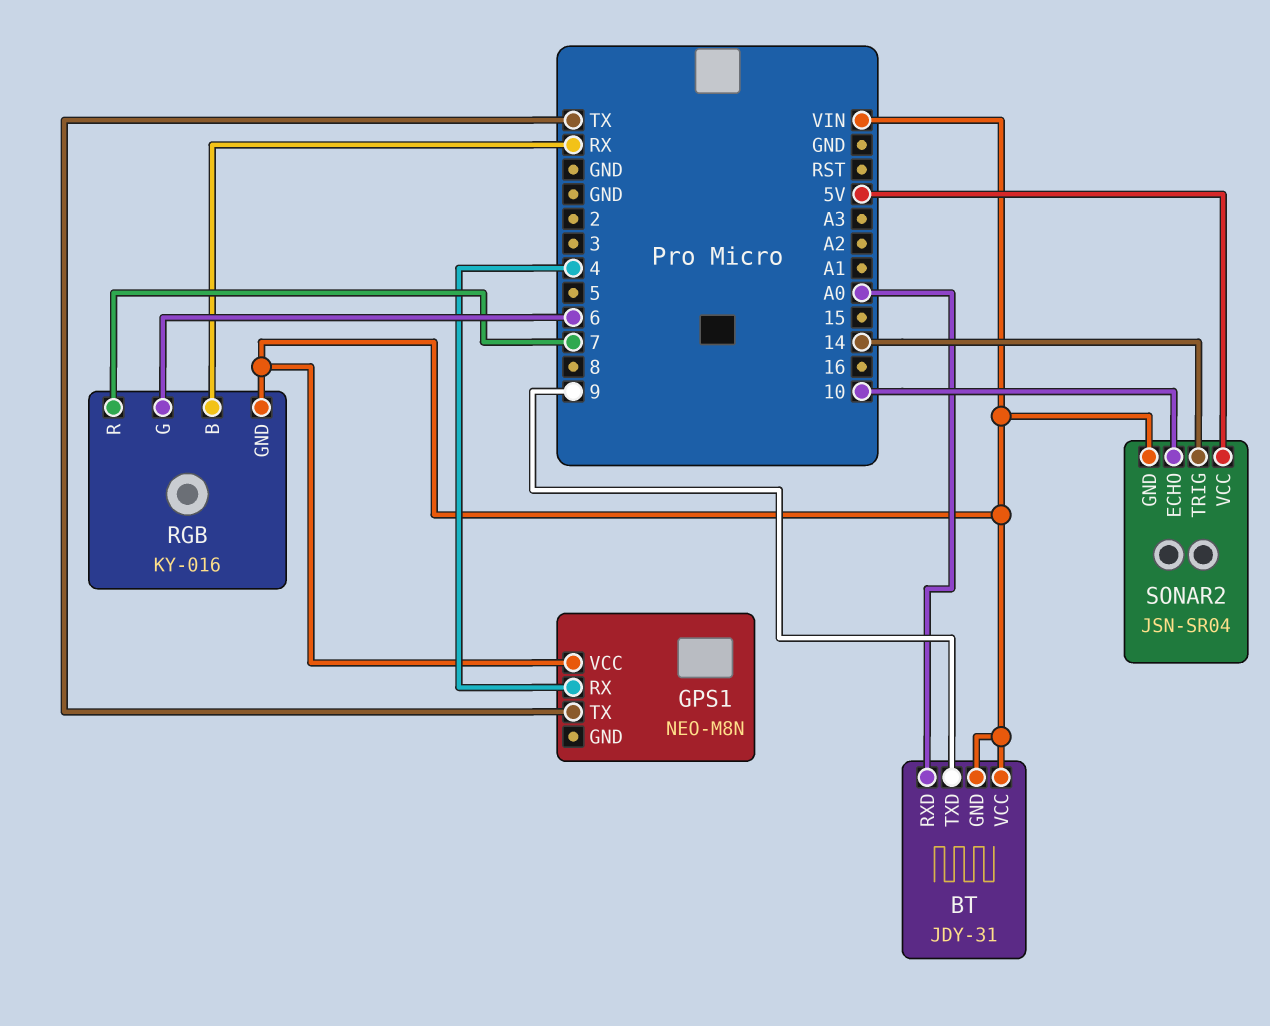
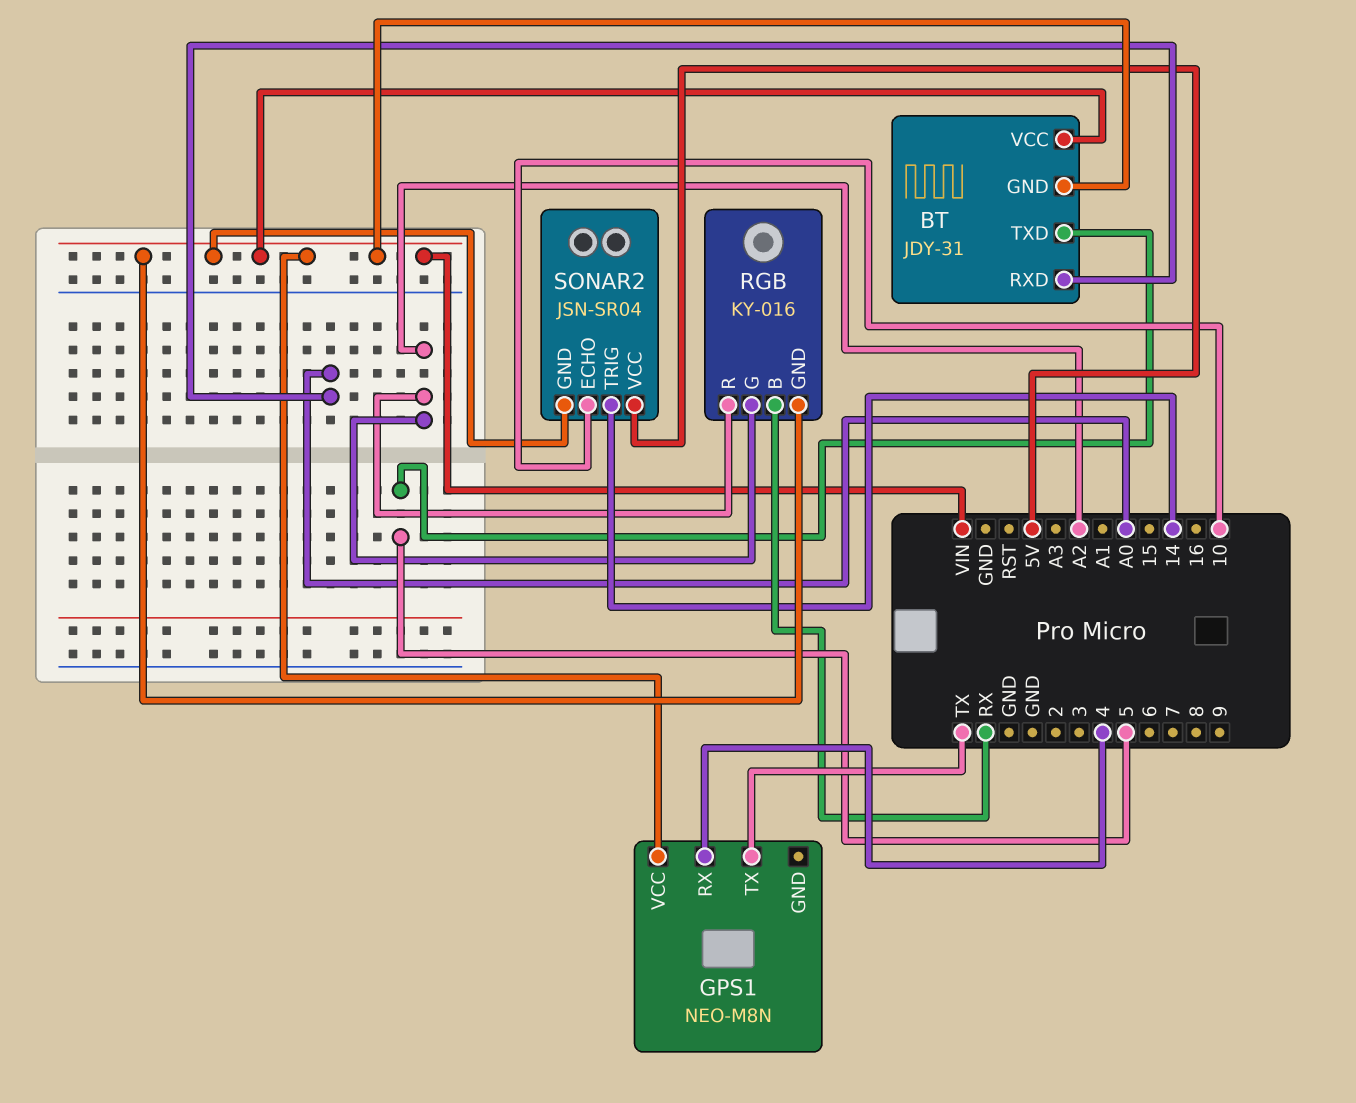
BT pin TXD: 9 -> 5
RGB pin G: 6 -> A2
RGB pin R: 7 -> A2

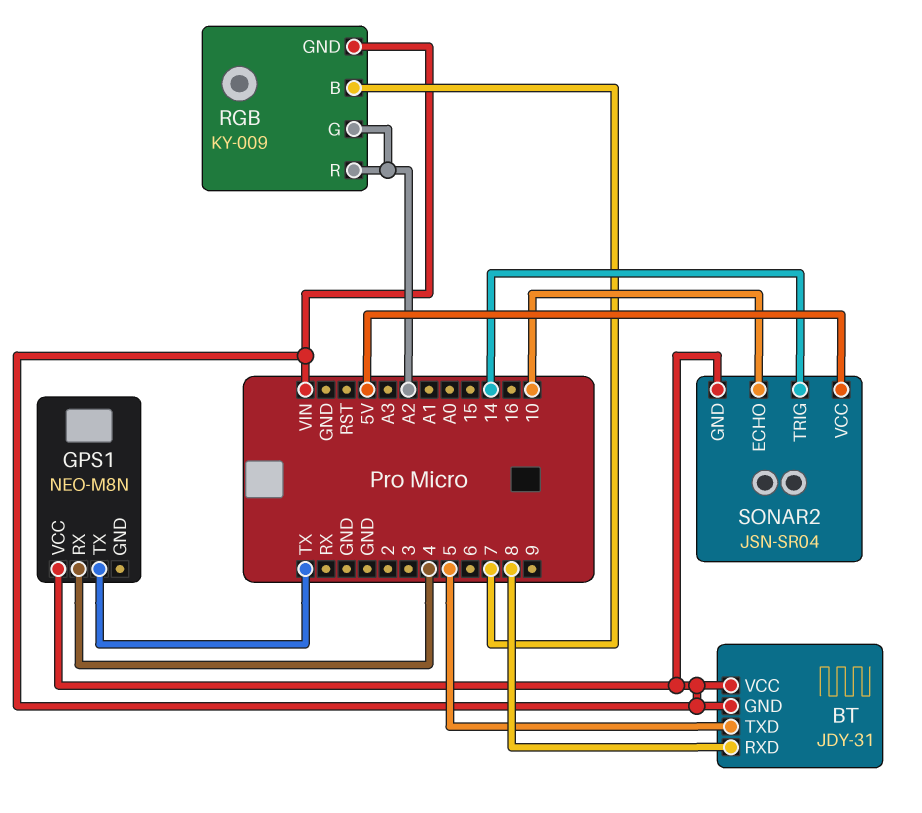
BT pin RXD: A0 -> 8
RGB: KY-016 -> KY-009
RGB pin B: RX -> 7

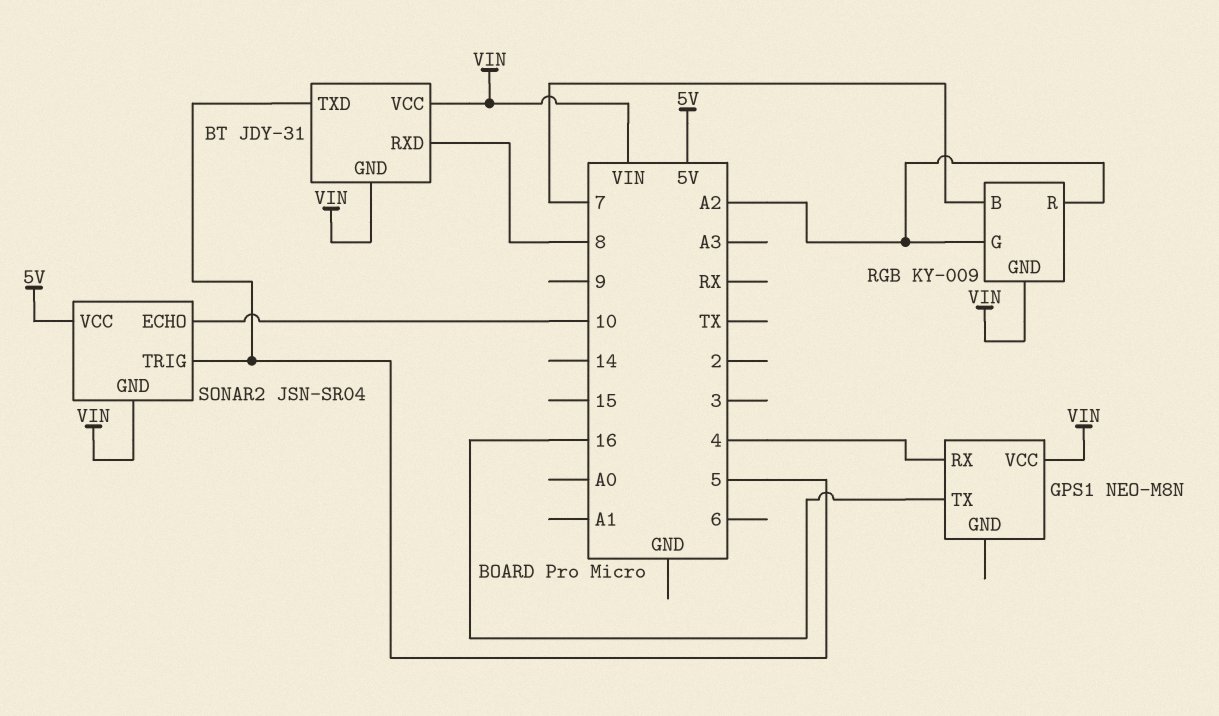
GPS1 pin TX: TX -> 16
SONAR2 pin TRIG: 14 -> 5

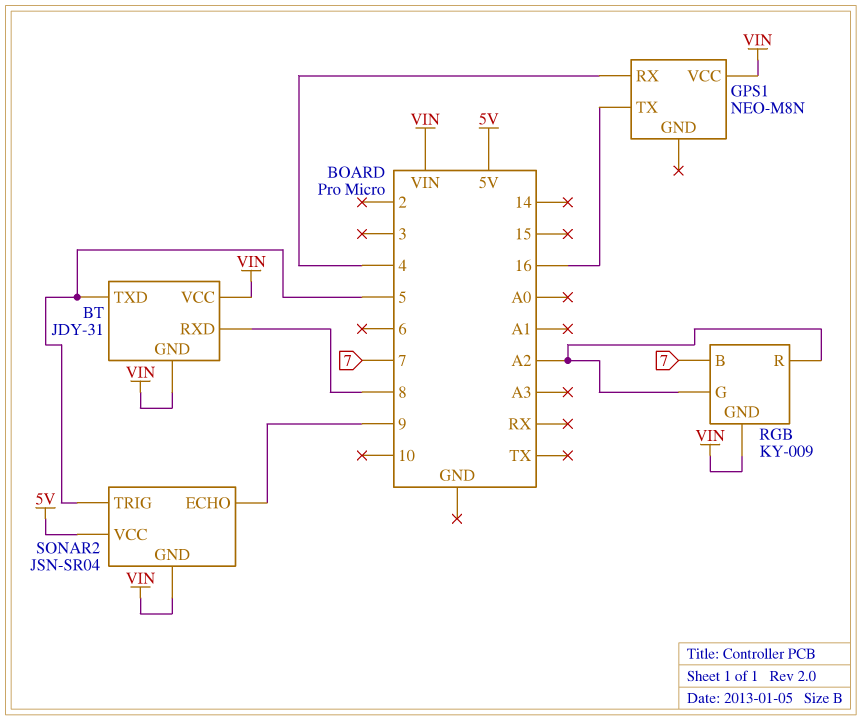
SONAR2 pin ECHO: 10 -> 9

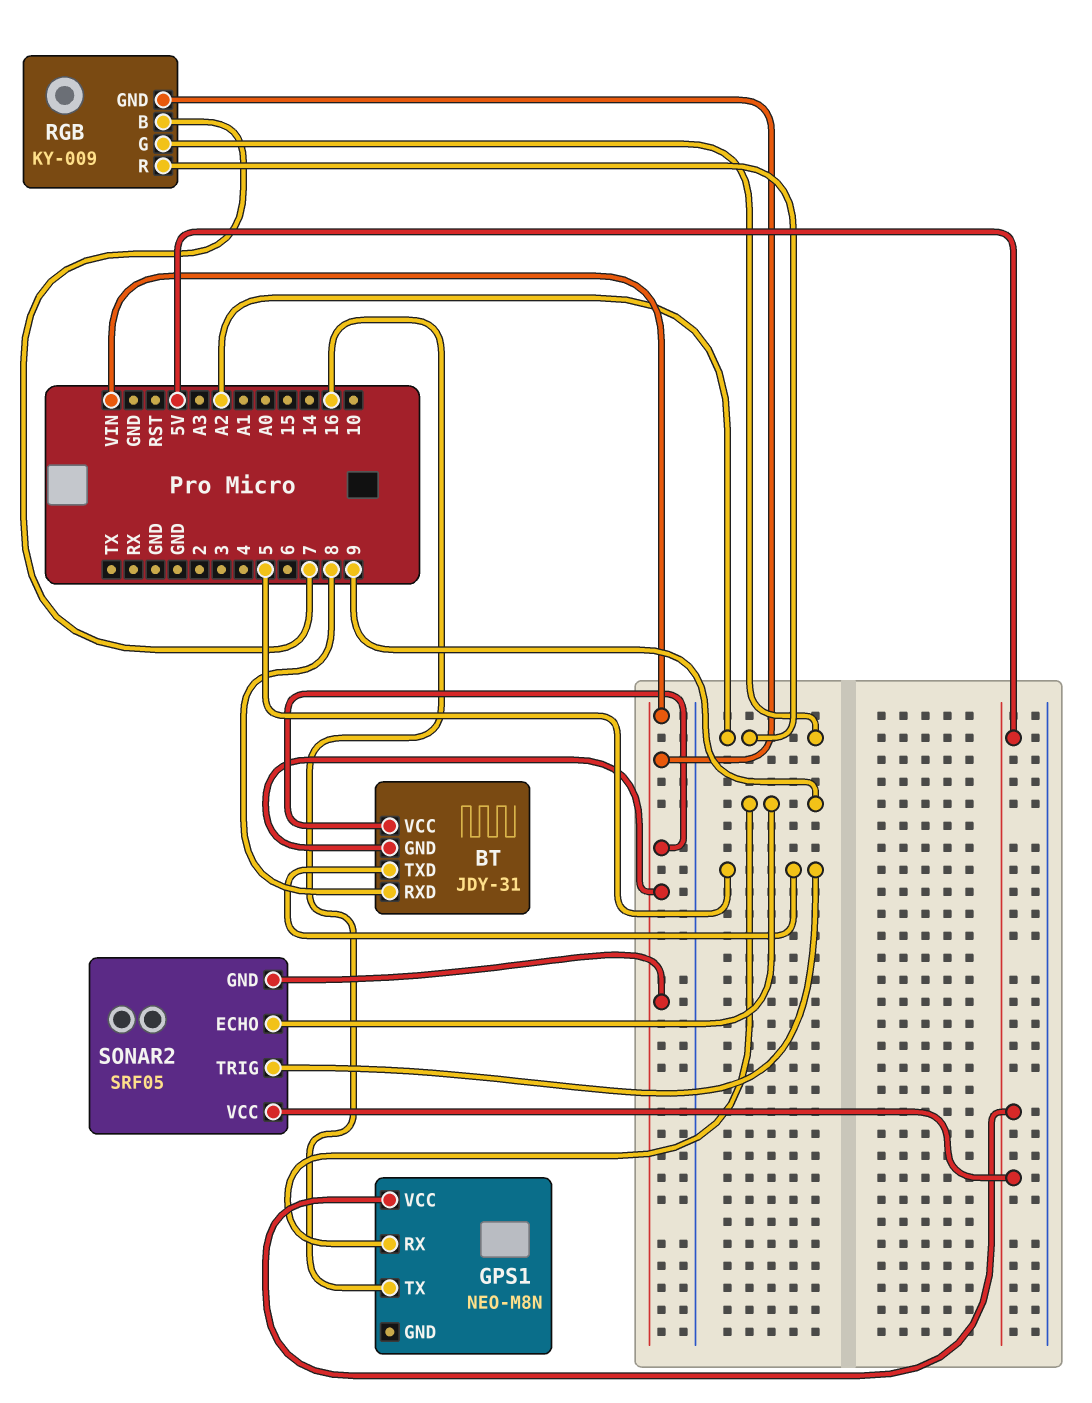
GPS1 pin RX: 4 -> 9
GPS1 pin VCC: VIN -> 5V
SONAR2: JSN-SR04 -> SRF05

